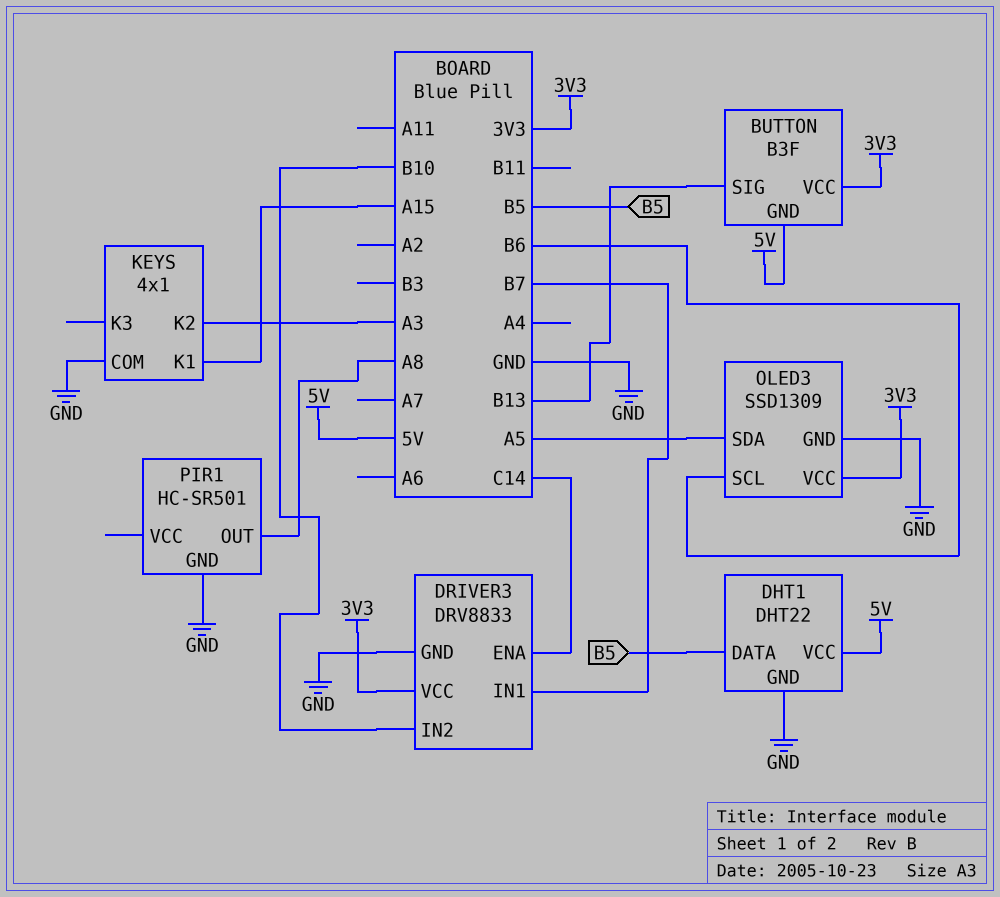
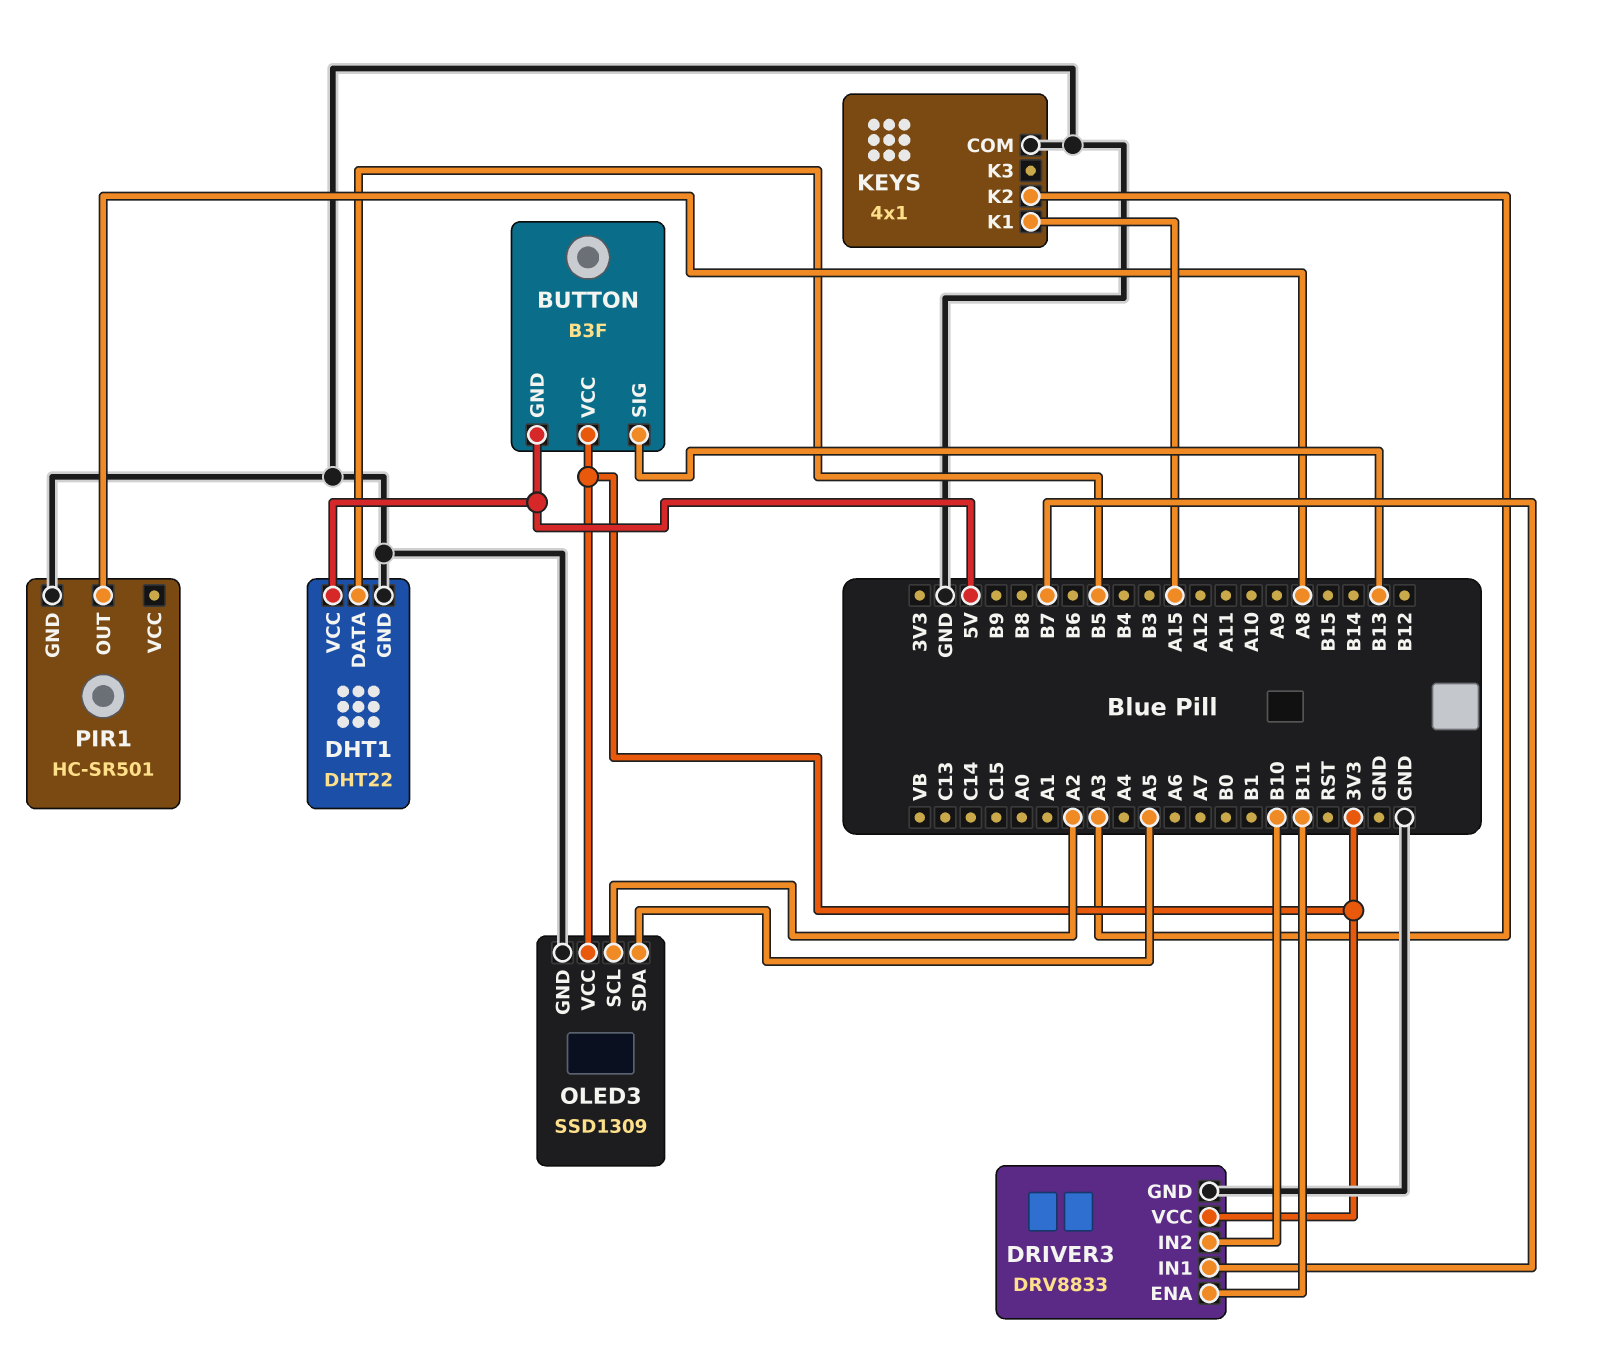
DRIVER3 pin ENA: C14 -> B11
OLED3 pin SCL: B6 -> A2

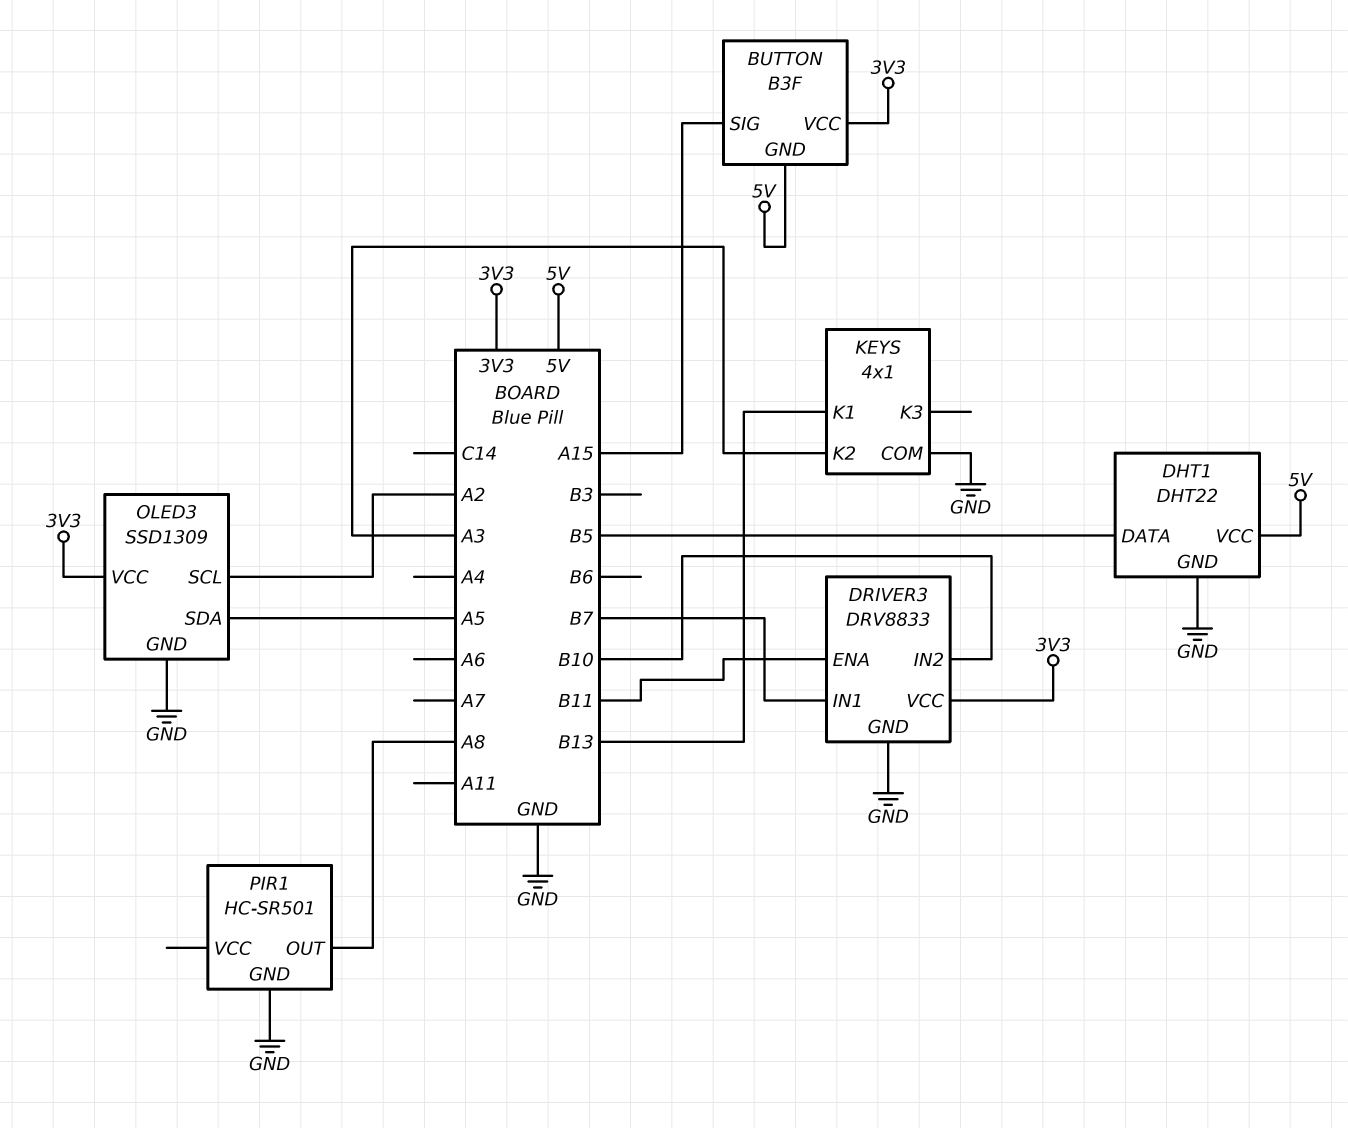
BUTTON pin SIG: B13 -> A15
KEYS pin K1: A15 -> B13

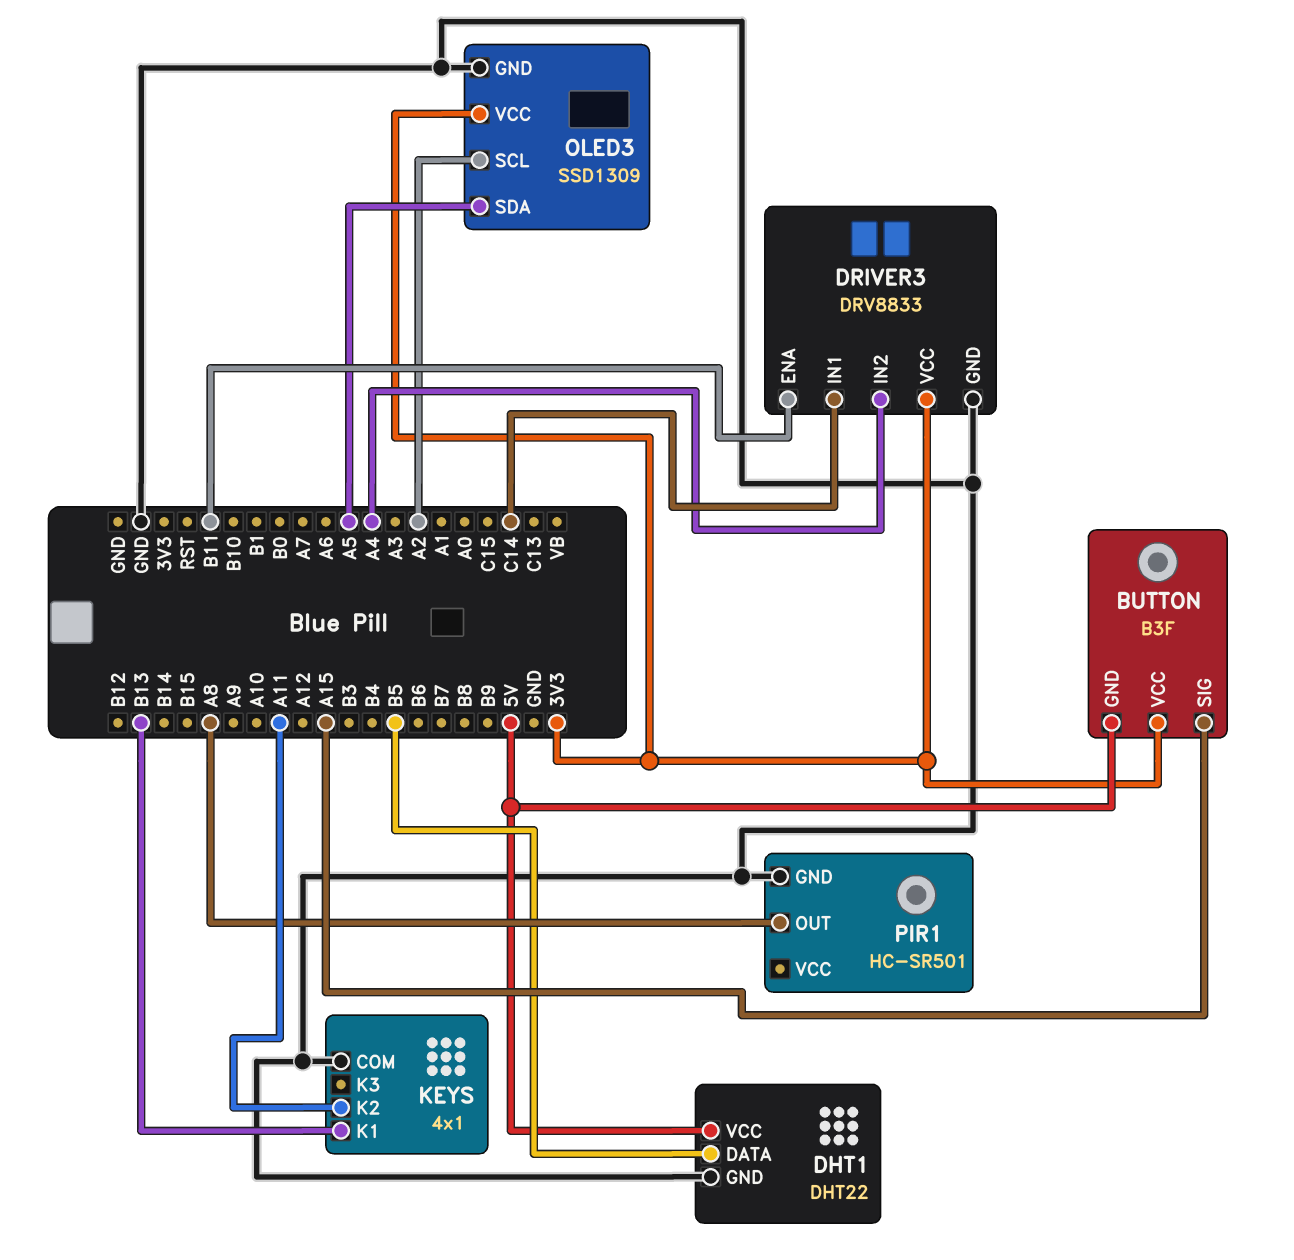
DRIVER3 pin IN1: B7 -> C14
DRIVER3 pin IN2: B10 -> A4
KEYS pin K2: A3 -> A11

